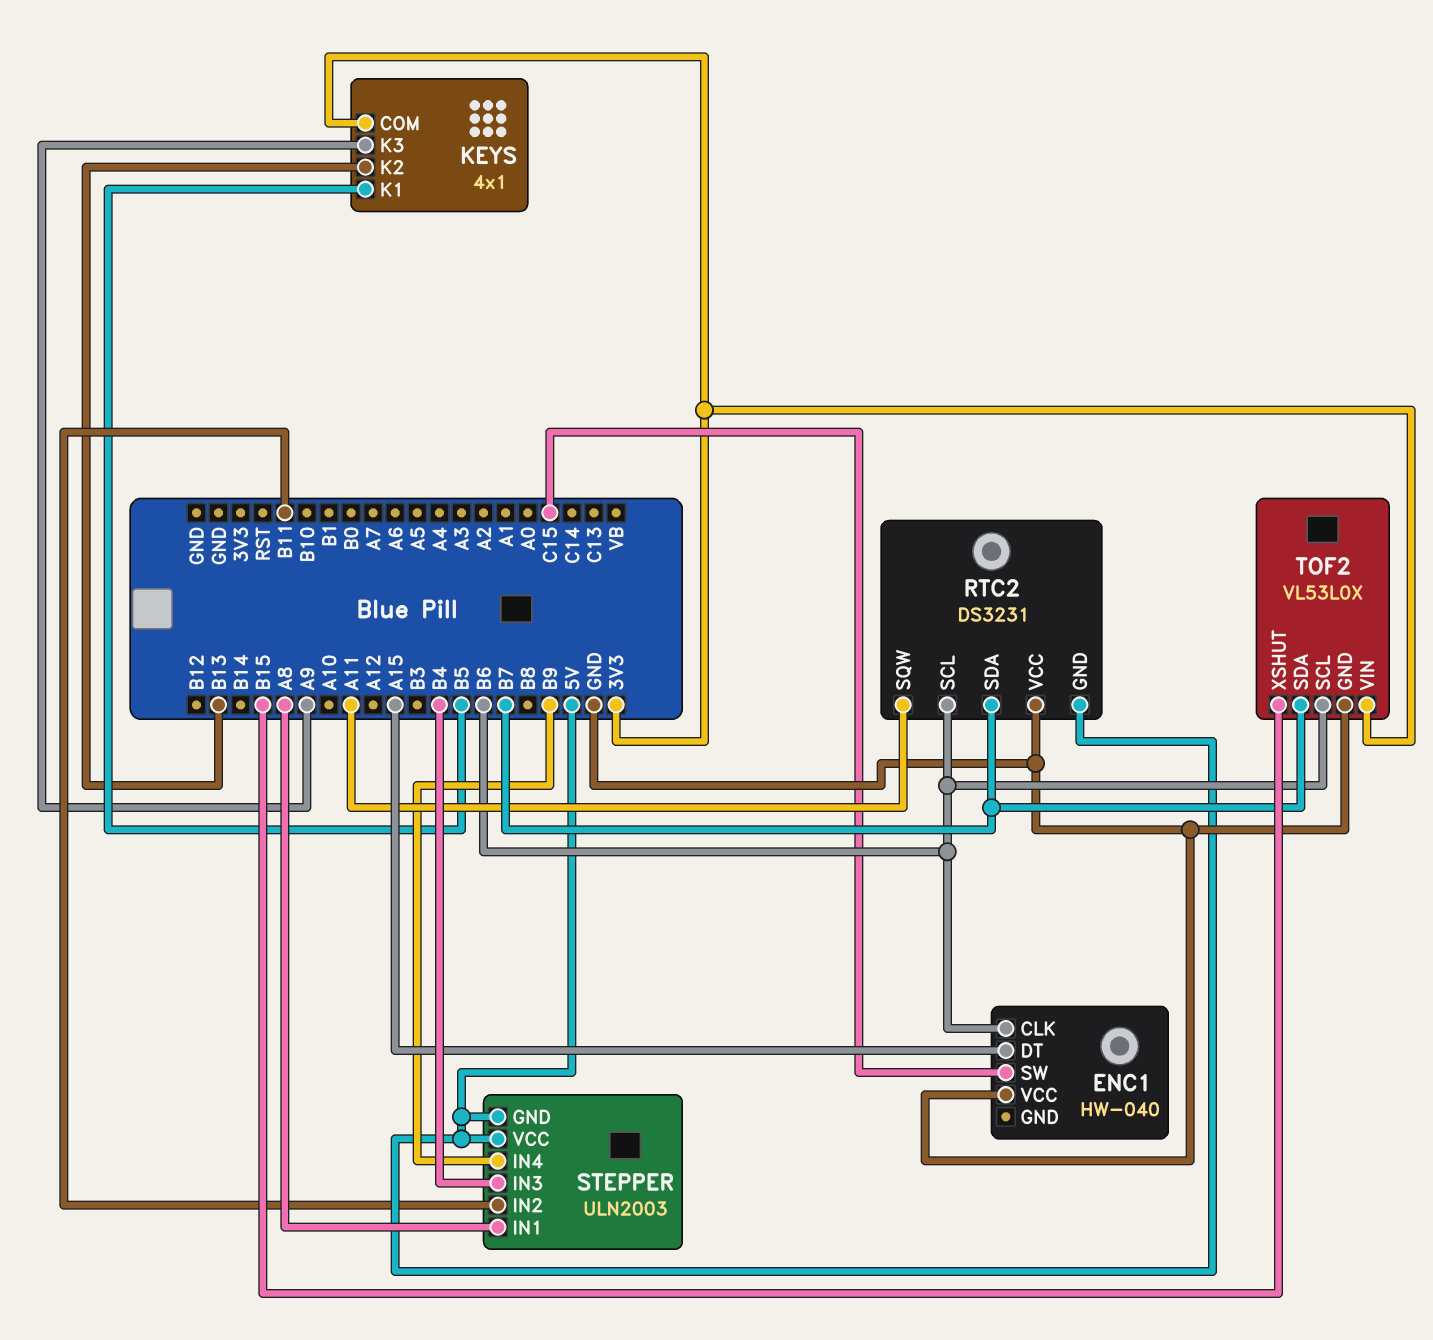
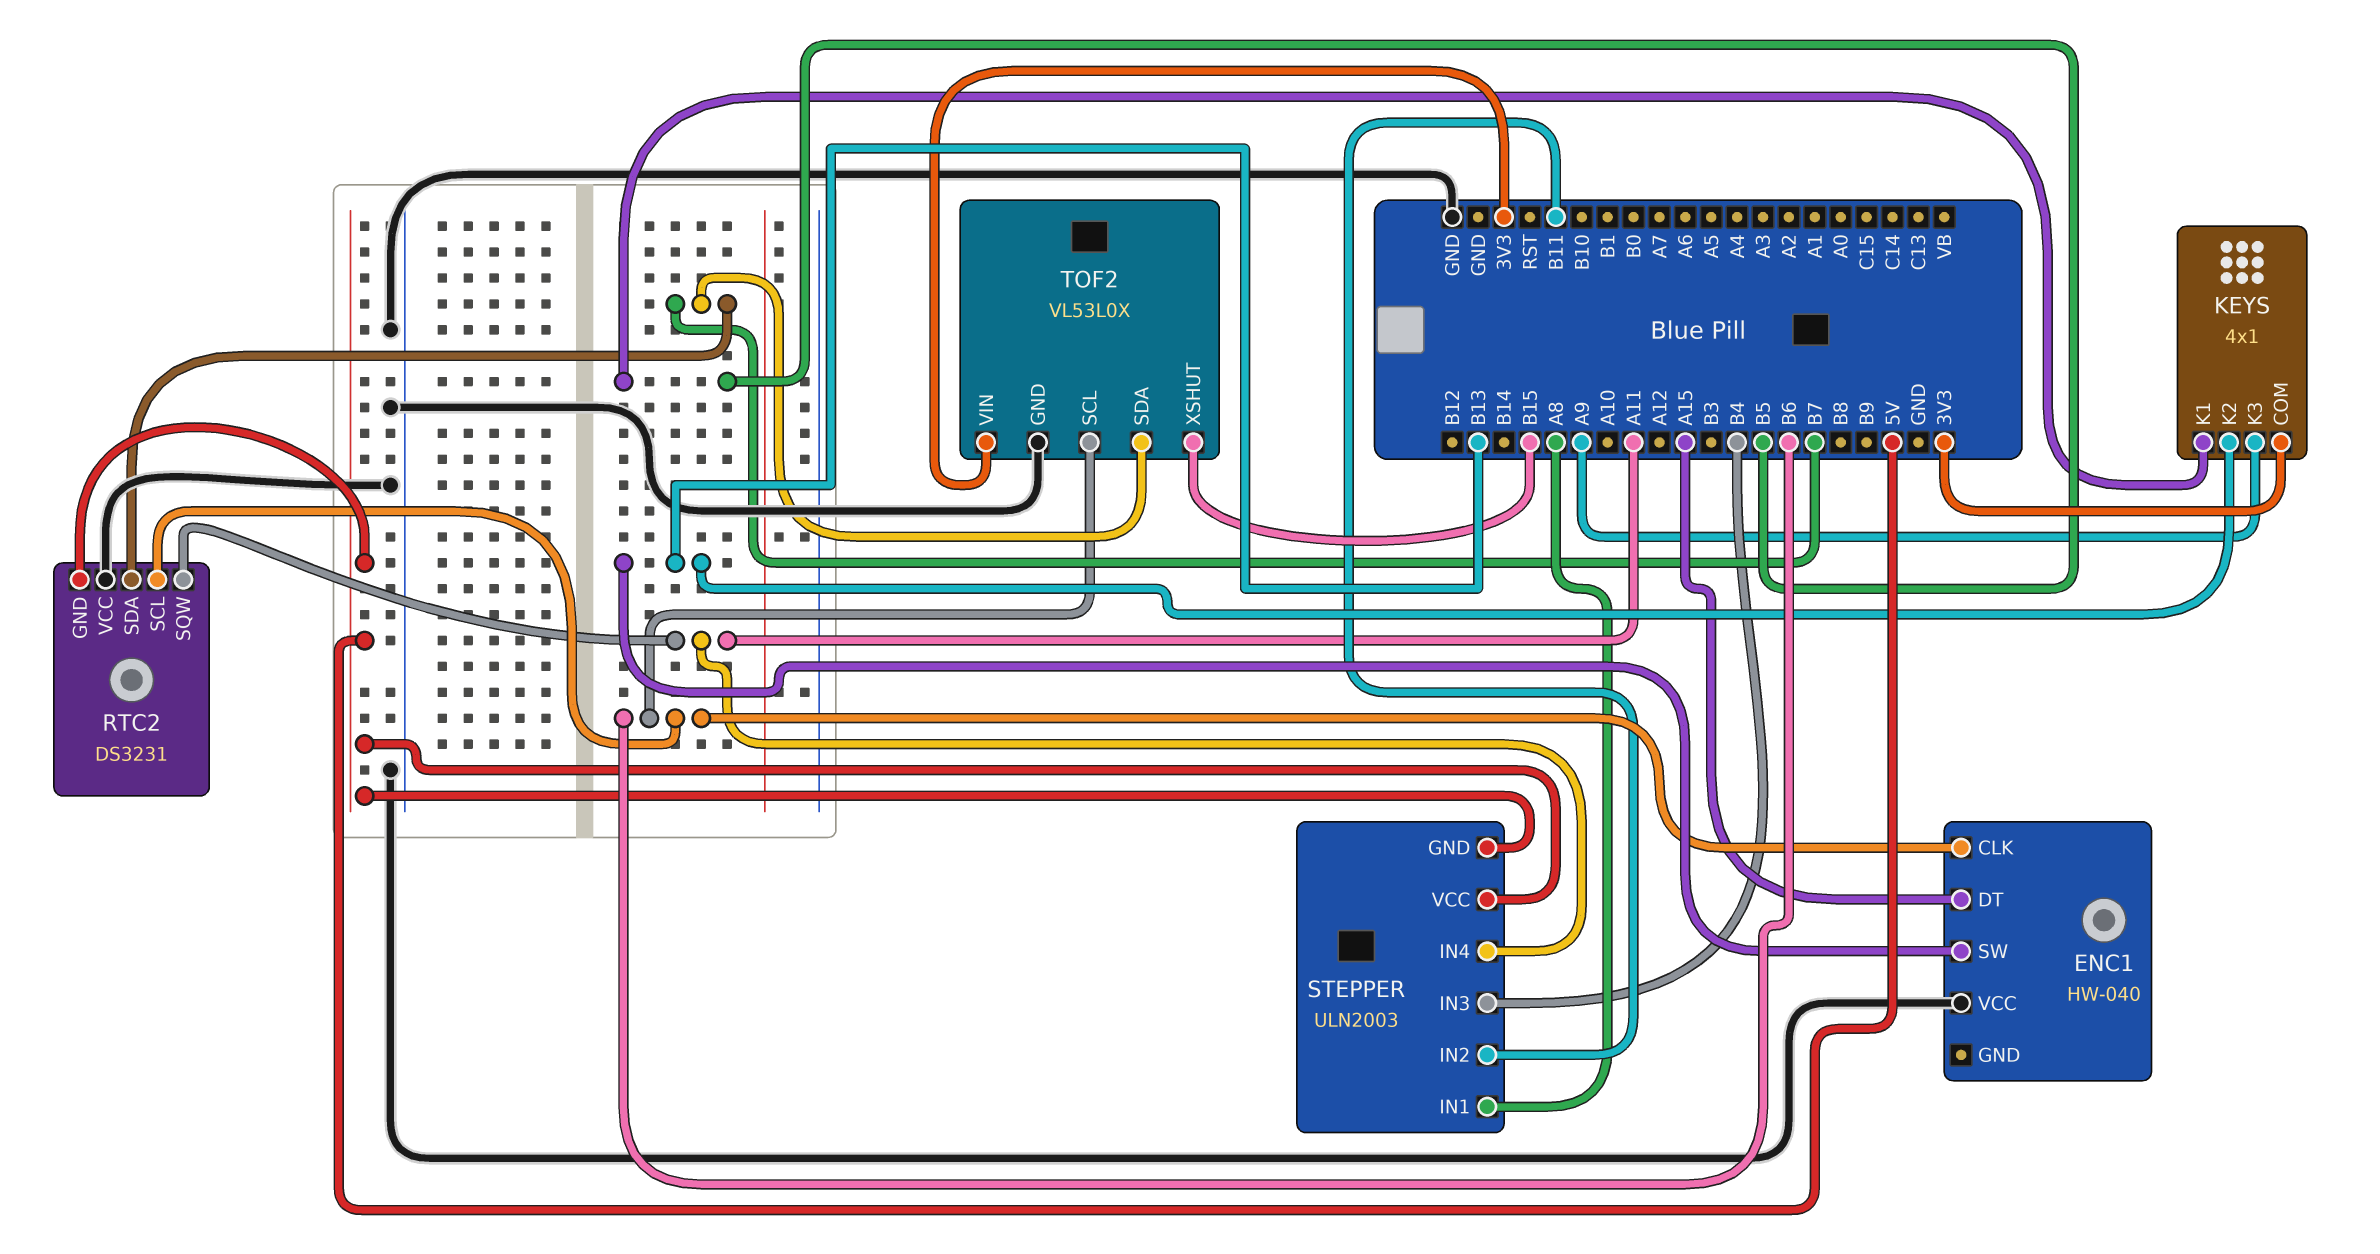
ENC1 pin SW: C15 -> B13
STEPPER pin IN4: B9 -> A11

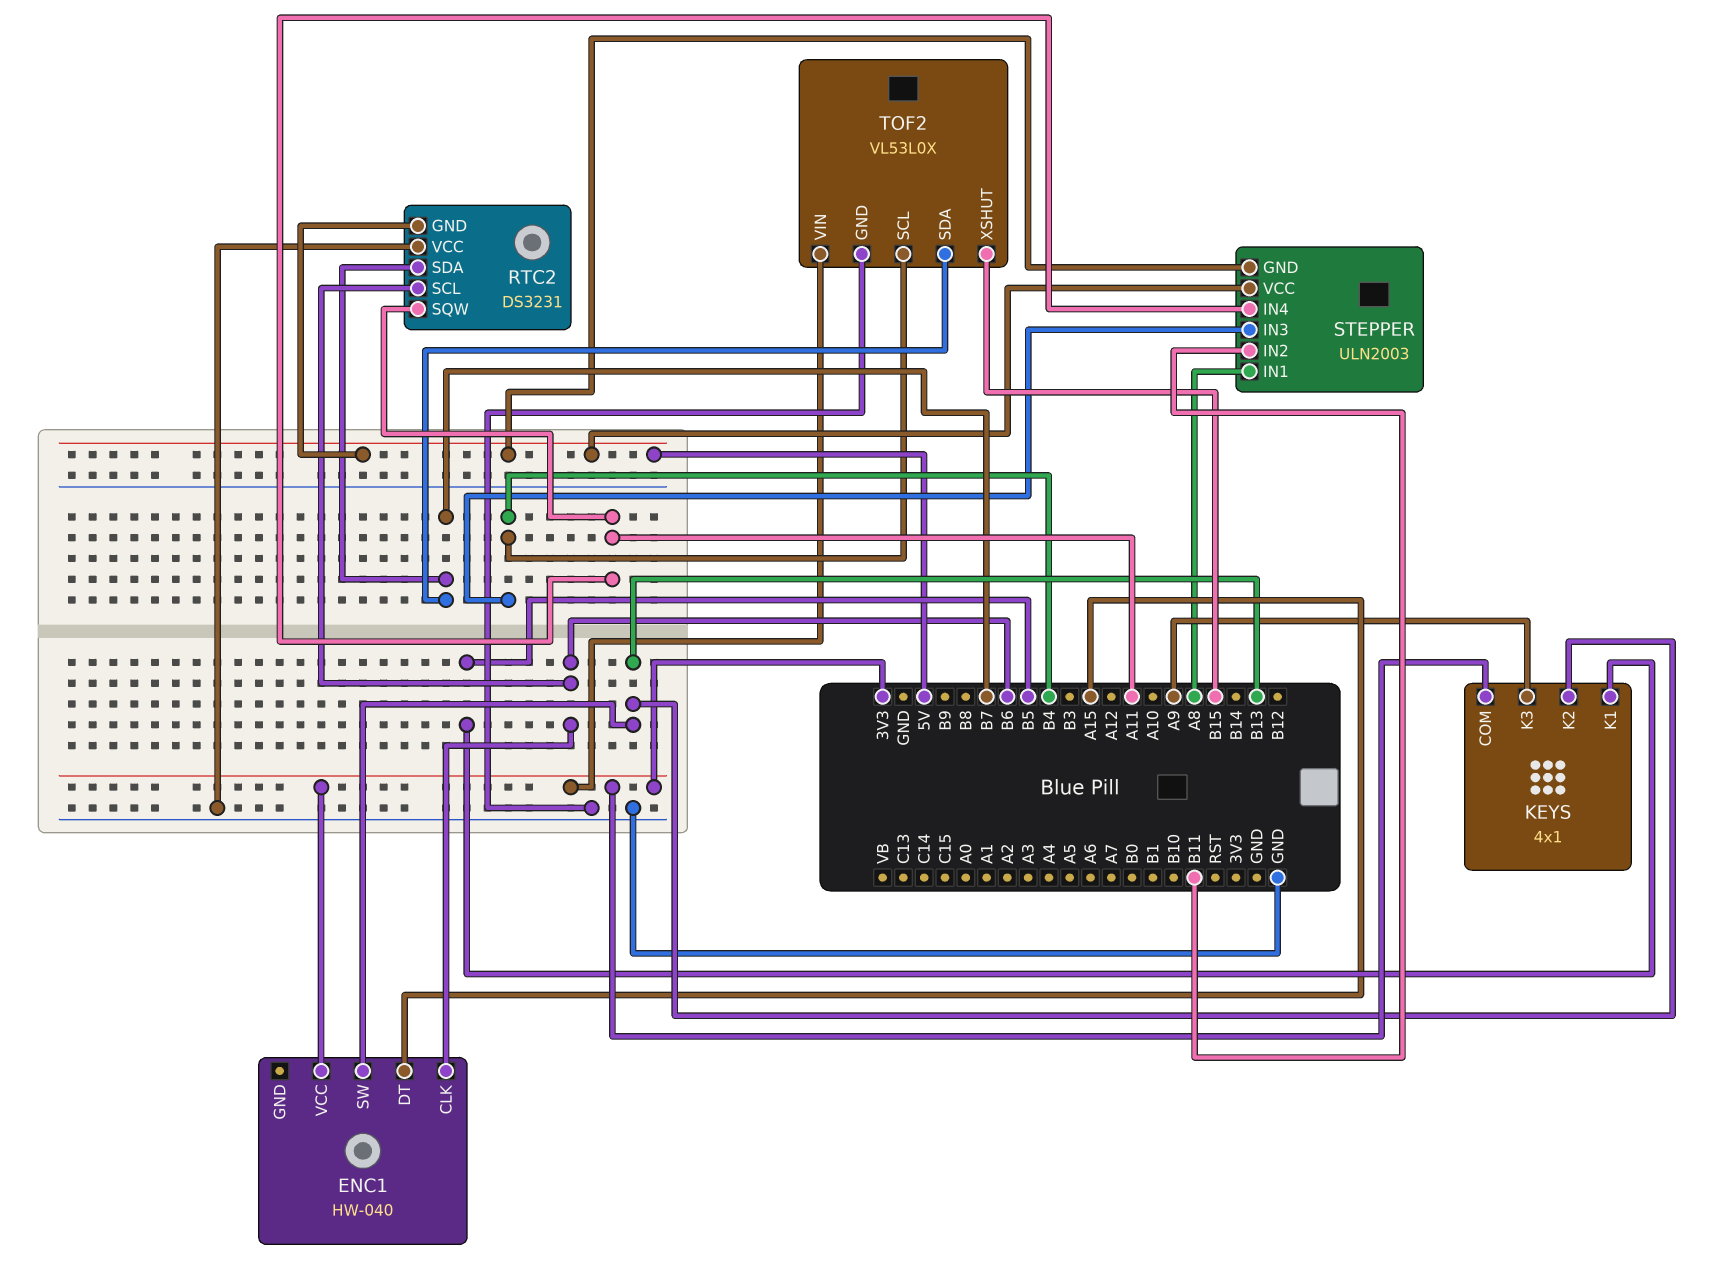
ENC1 pin VCC: GND -> 3V3
TOF2 pin SCL: B6 -> B4

